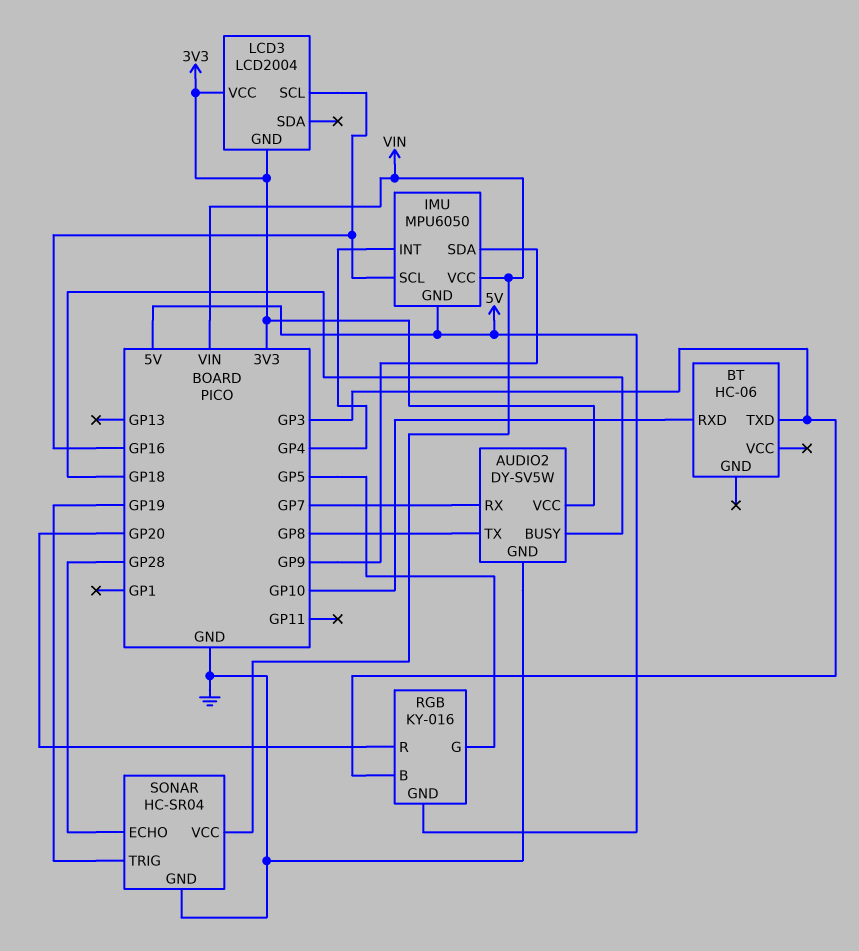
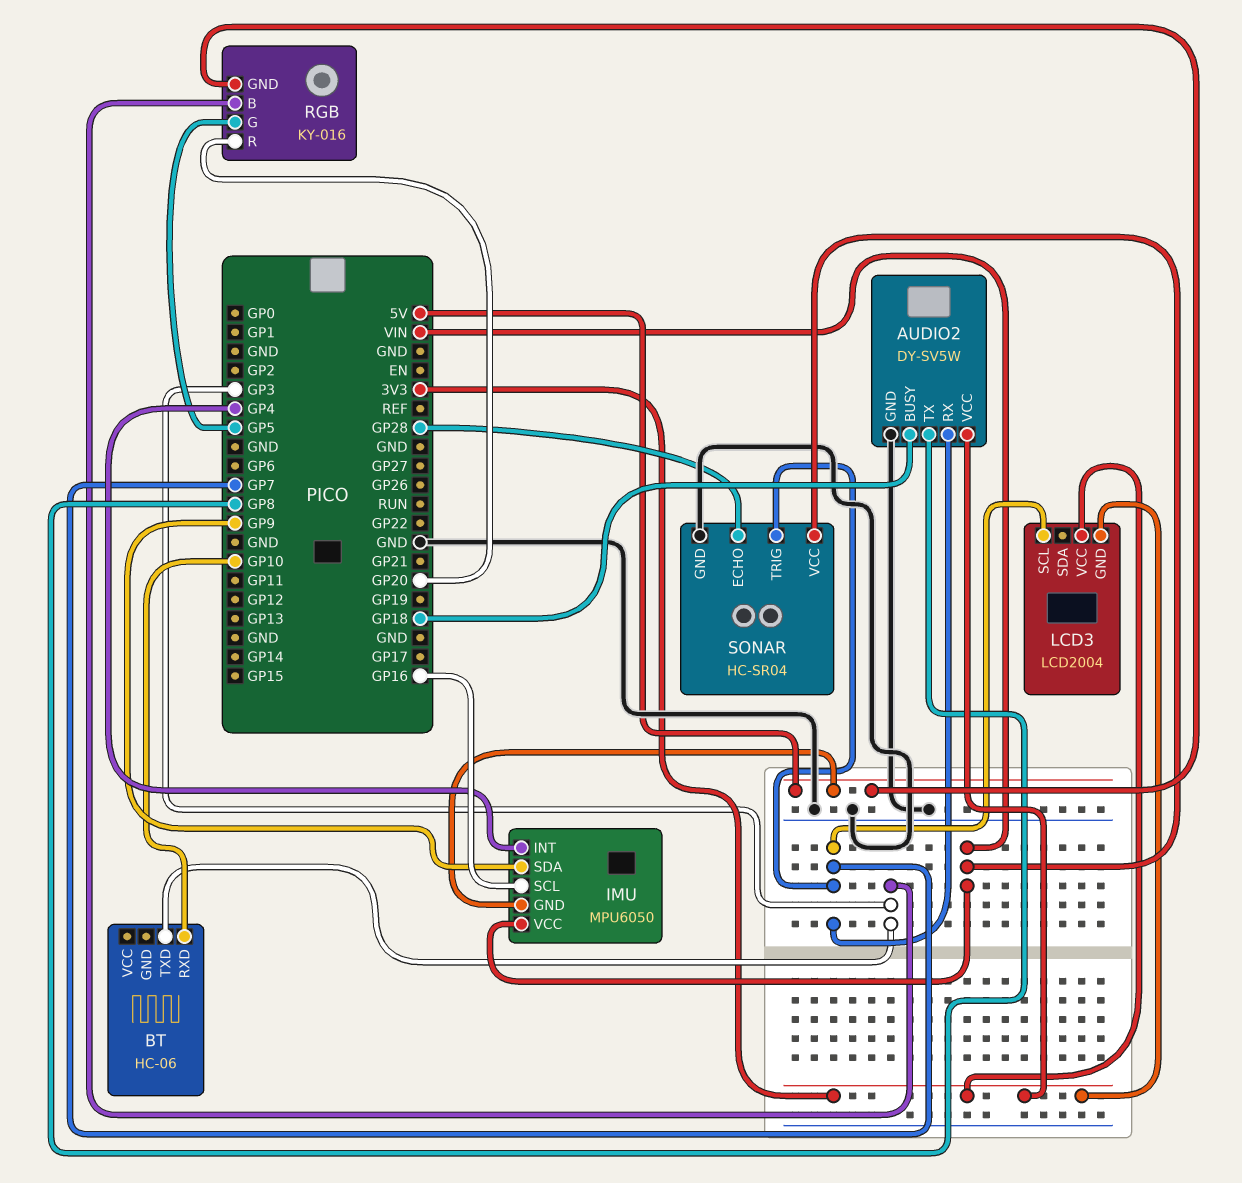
LCD3 pin SCL: GP16 -> GP7
SONAR pin TRIG: GP19 -> GP7

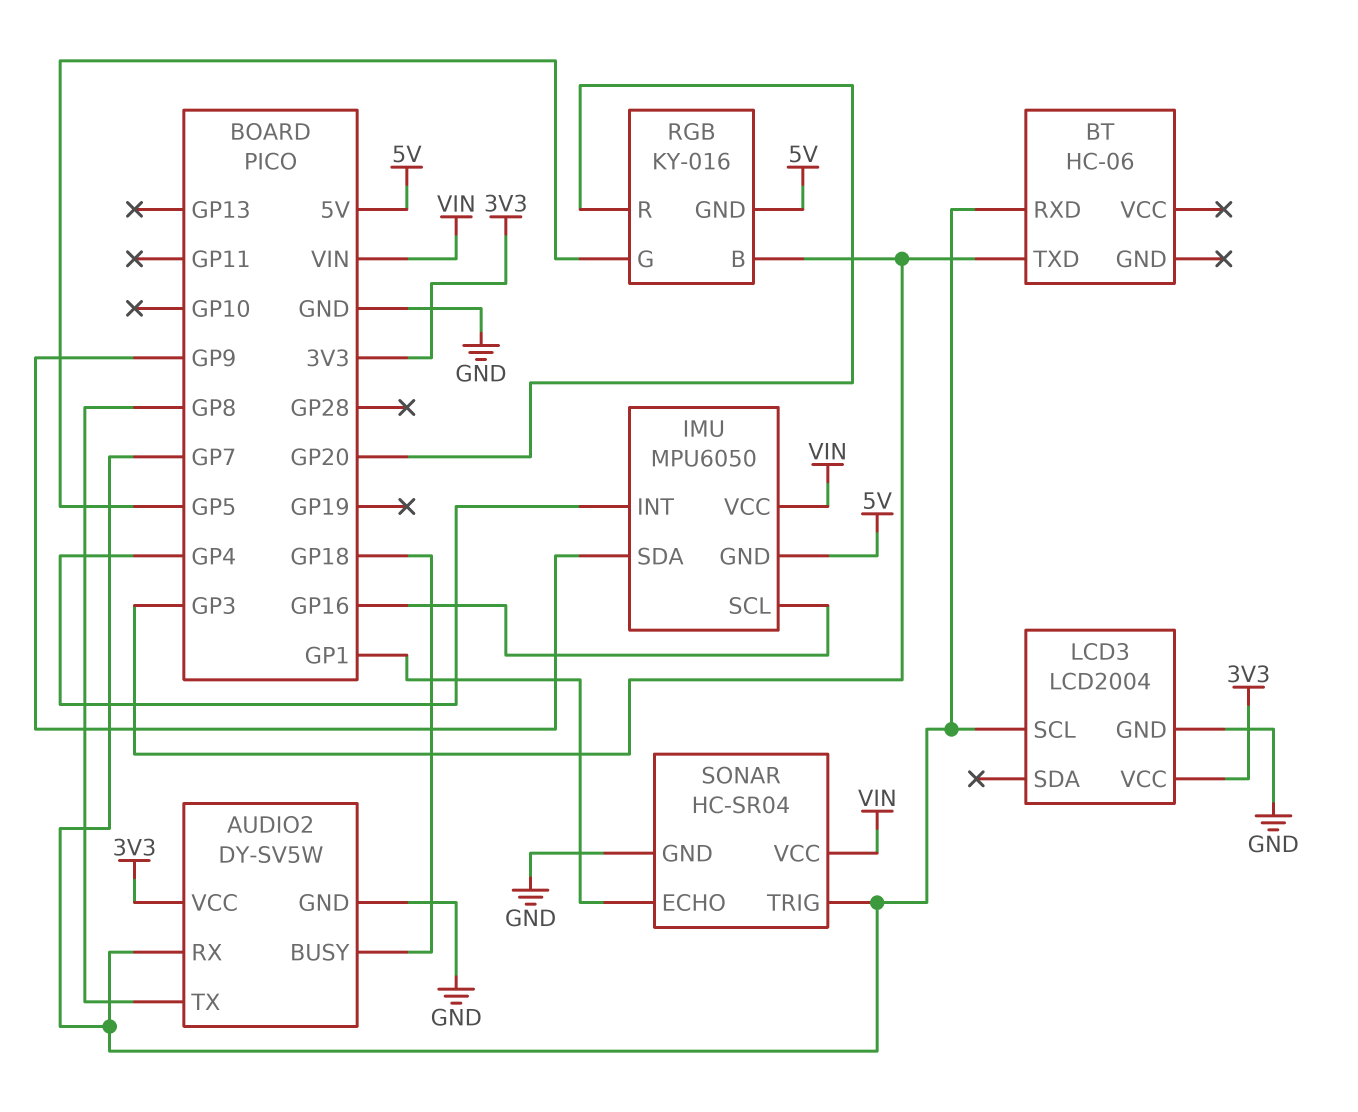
BT pin RXD: GP10 -> GP7
LCD3 pin GND: 3V3 -> GND
SONAR pin ECHO: GP28 -> GP1

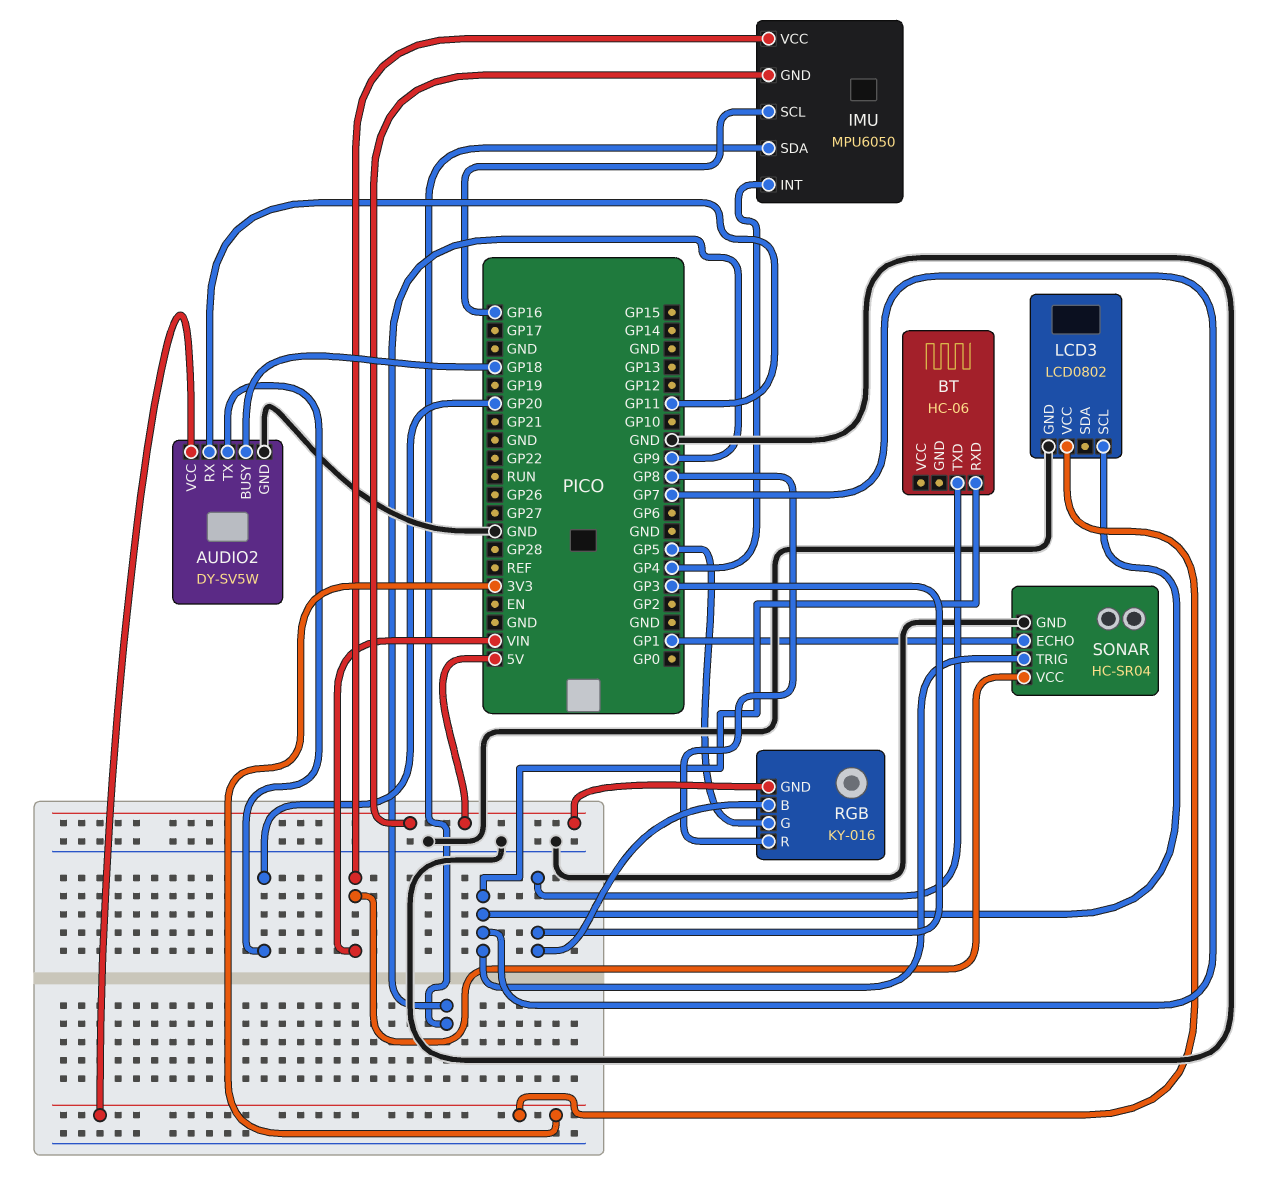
AUDIO2 pin RX: GP7 -> GP11
AUDIO2 pin TX: GP8 -> GP20
LCD3: LCD2004 -> LCD0802
RGB pin R: GP20 -> GP8

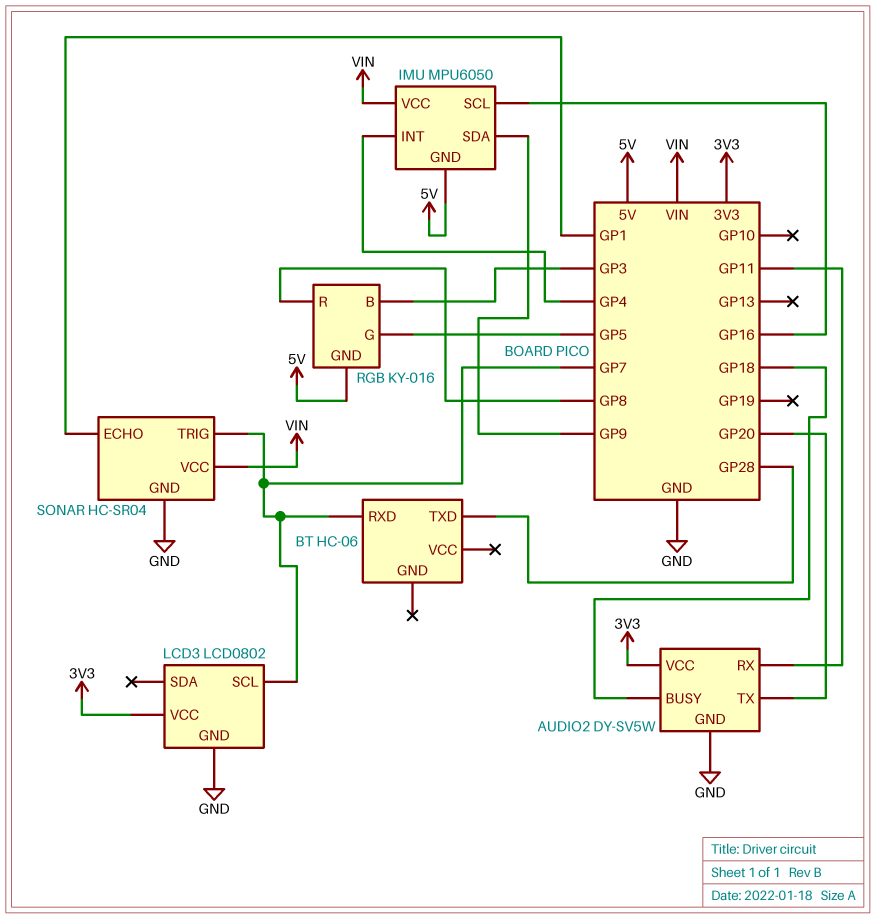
BT pin TXD: GP3 -> GP28

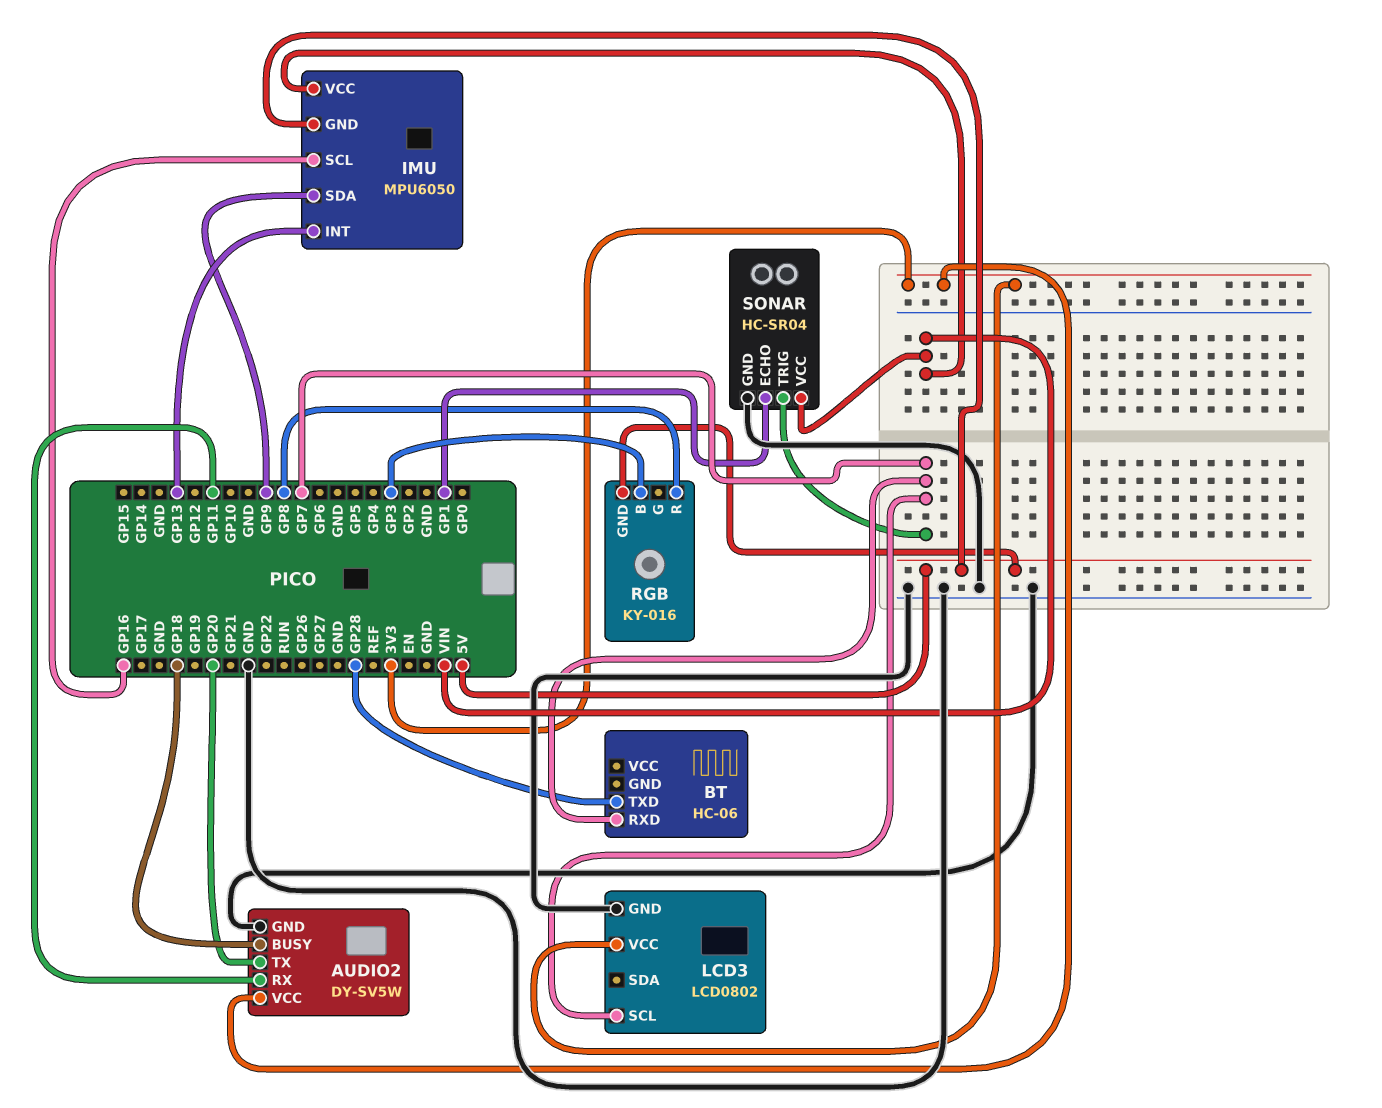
IMU pin INT: GP4 -> GP13
RGB pin G: GP5 -> none

